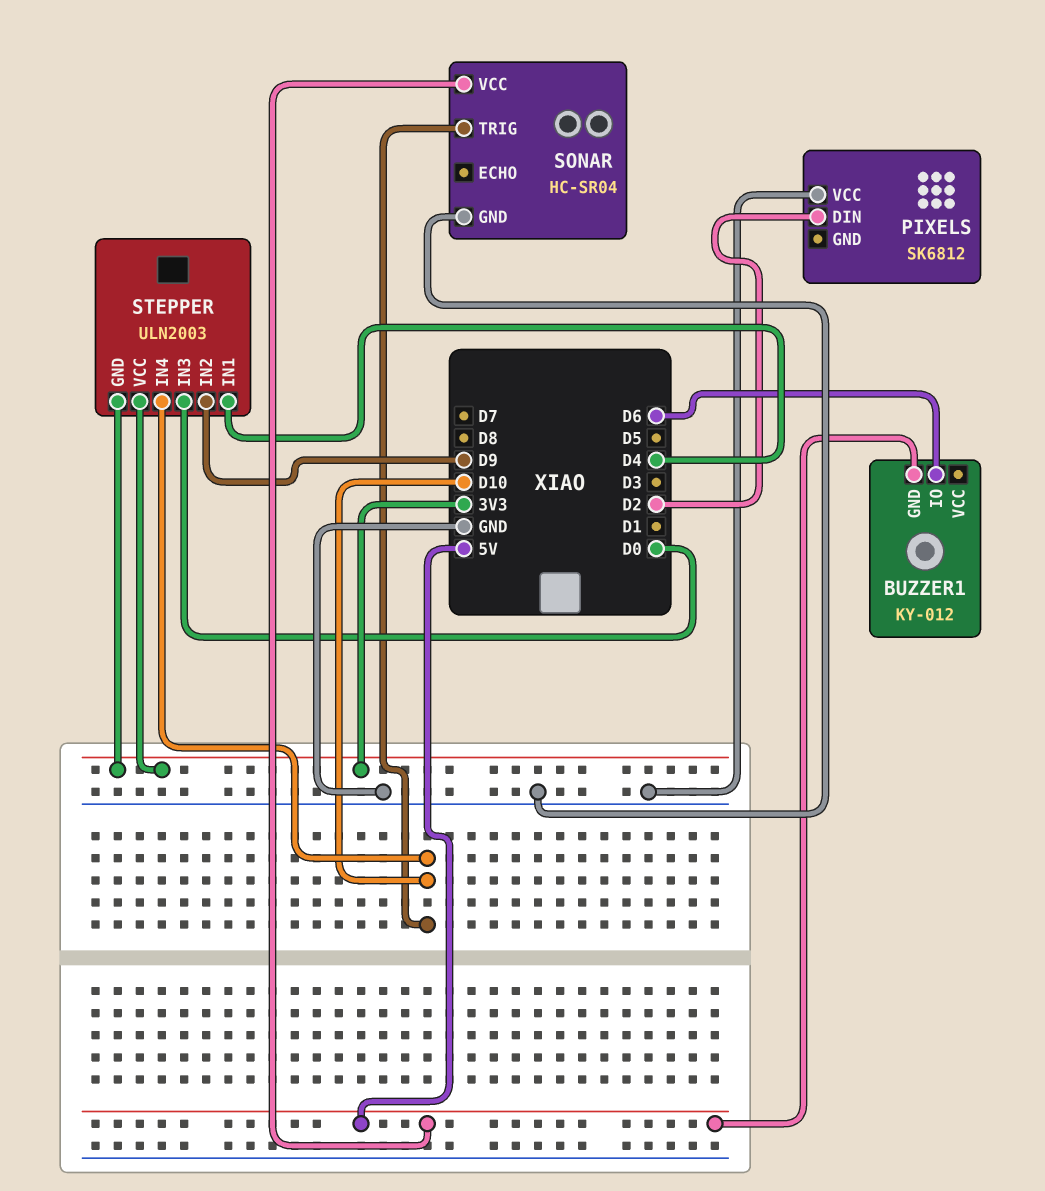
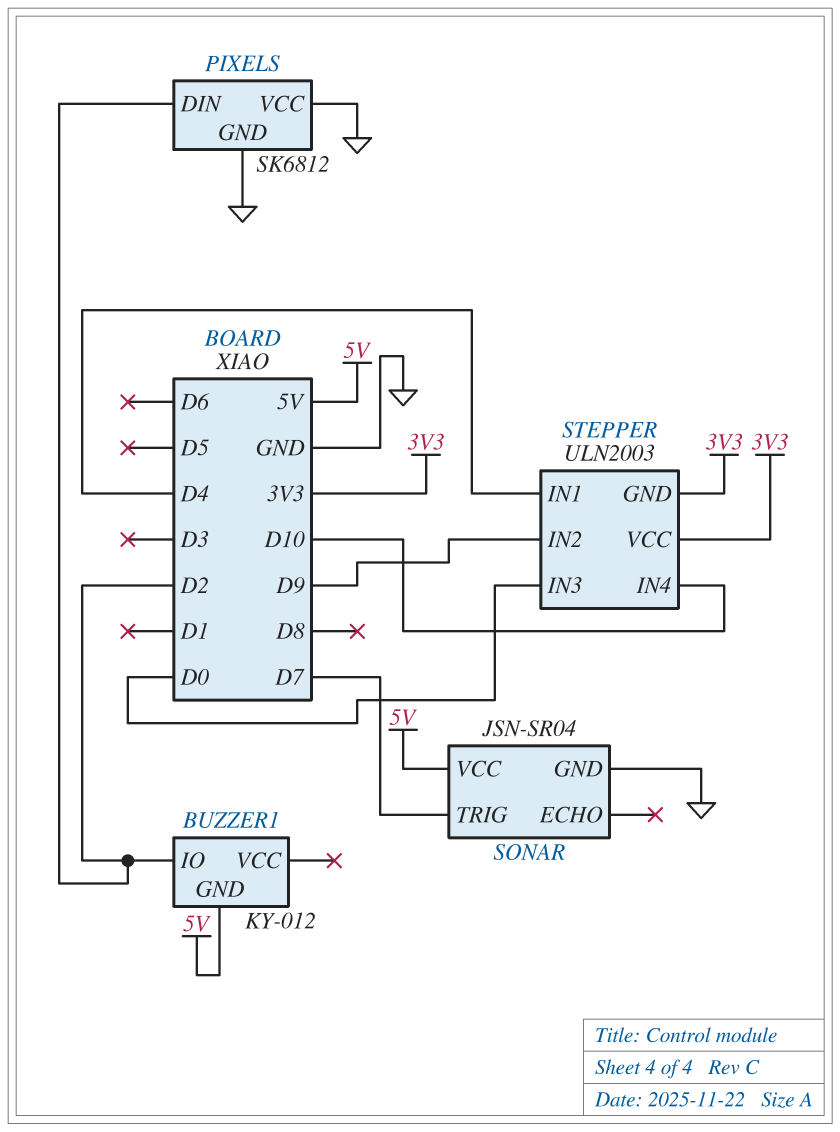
BUZZER1 pin IO: D6 -> D2
PIXELS pin GND: none -> GND
SONAR: HC-SR04 -> JSN-SR04
SONAR pin TRIG: D10 -> D7

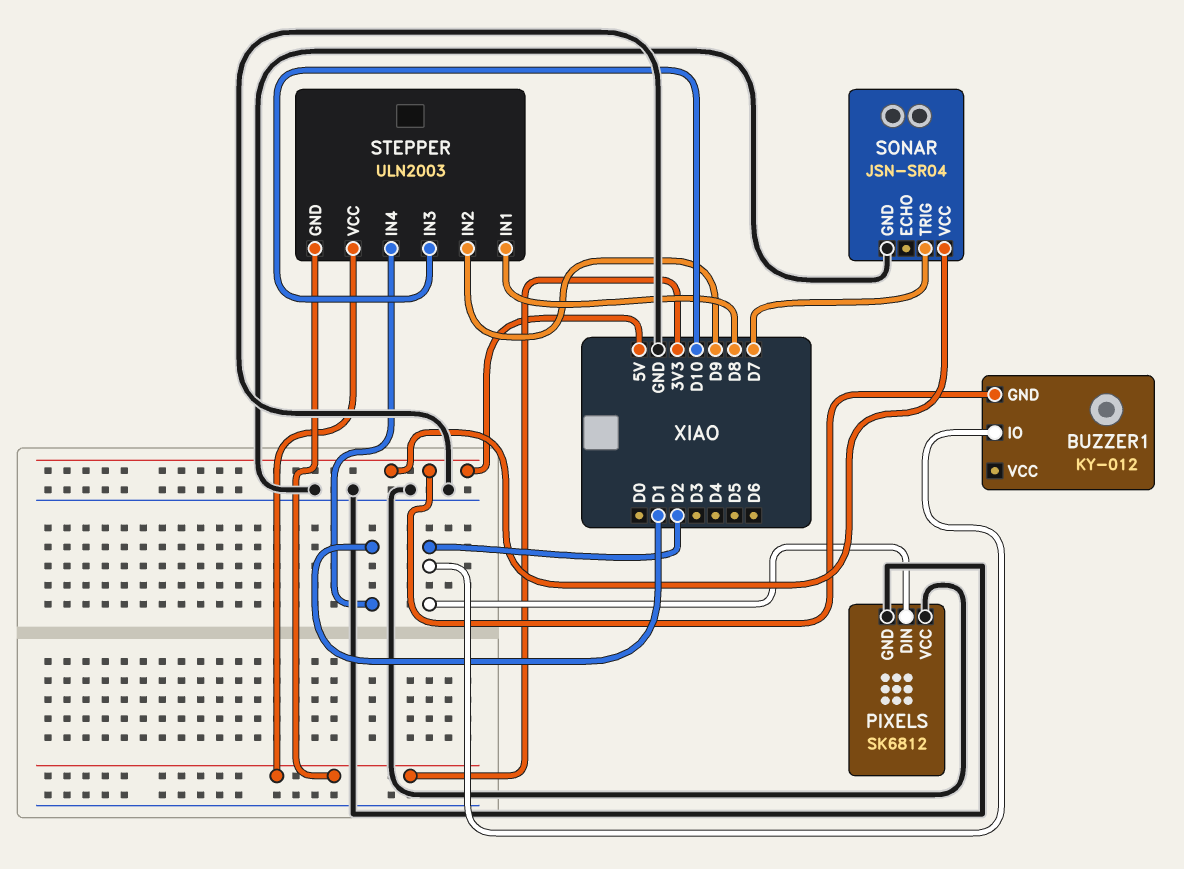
STEPPER pin IN1: D4 -> D8
STEPPER pin IN3: D0 -> D10
STEPPER pin IN4: D10 -> D1

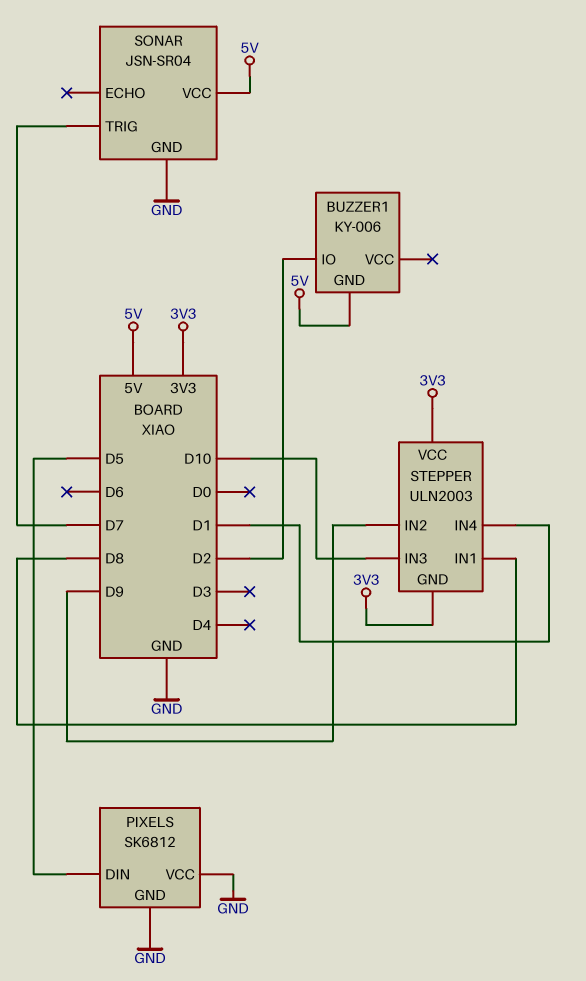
BUZZER1: KY-012 -> KY-006
PIXELS pin DIN: D2 -> D5

